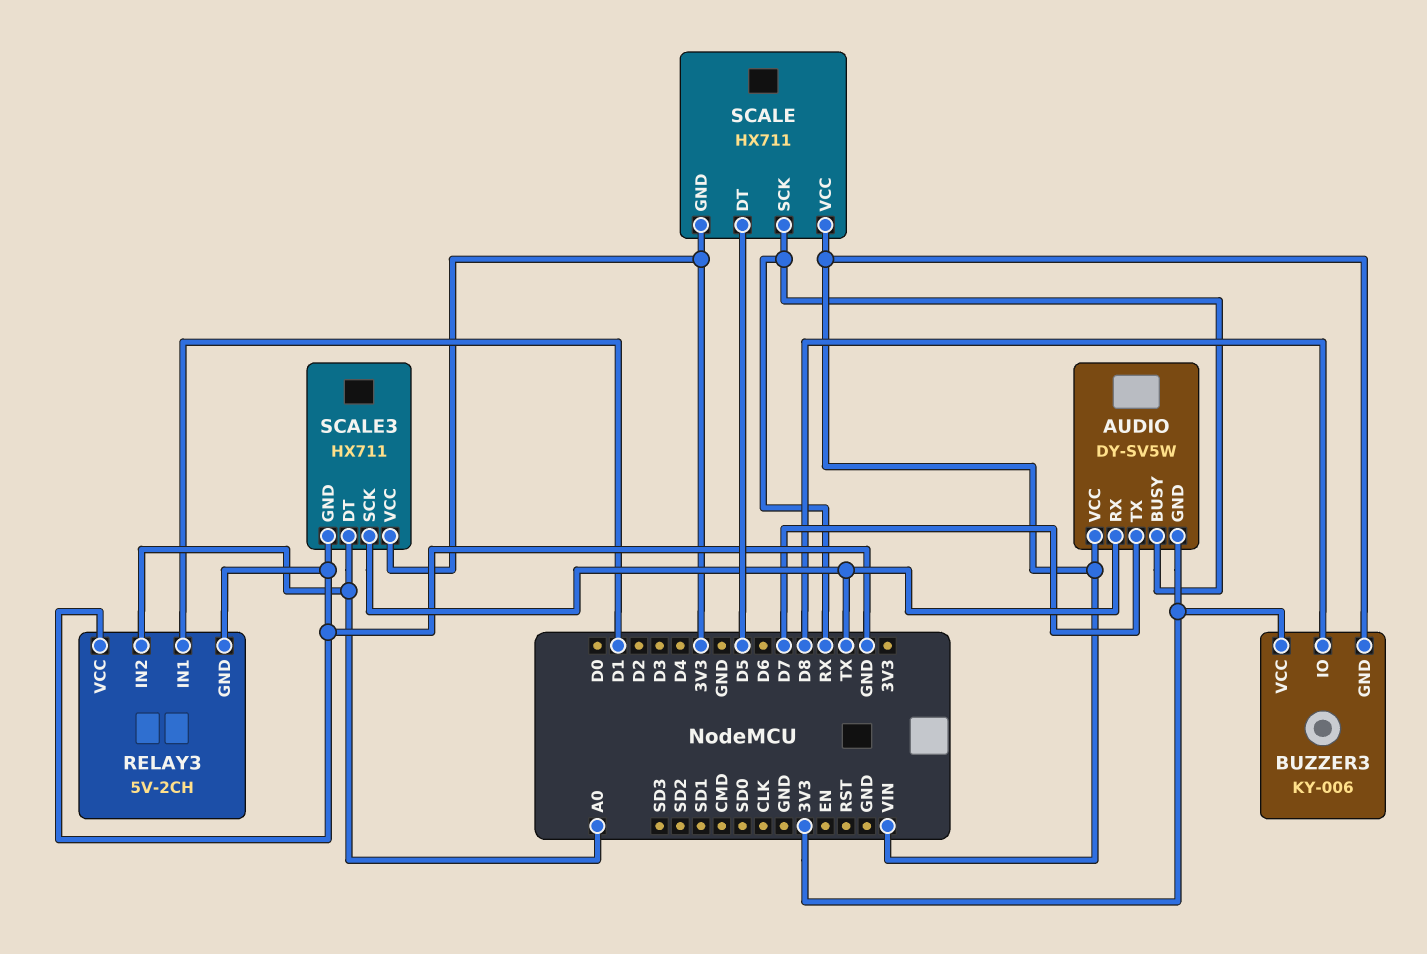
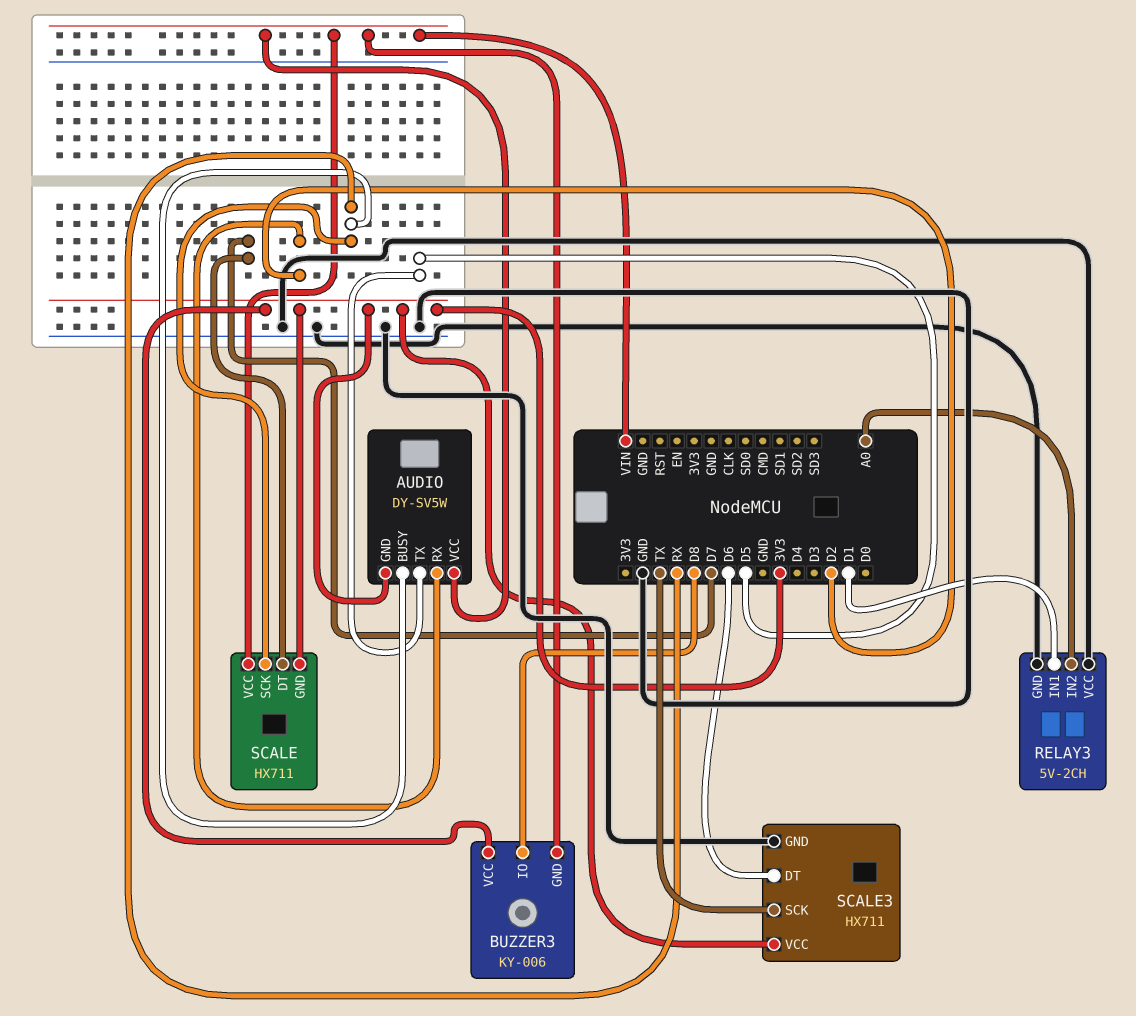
AUDIO pin RX: TX -> D2
AUDIO pin TX: D7 -> D5
SCALE pin DT: D5 -> D7
SCALE3 pin DT: A0 -> D6

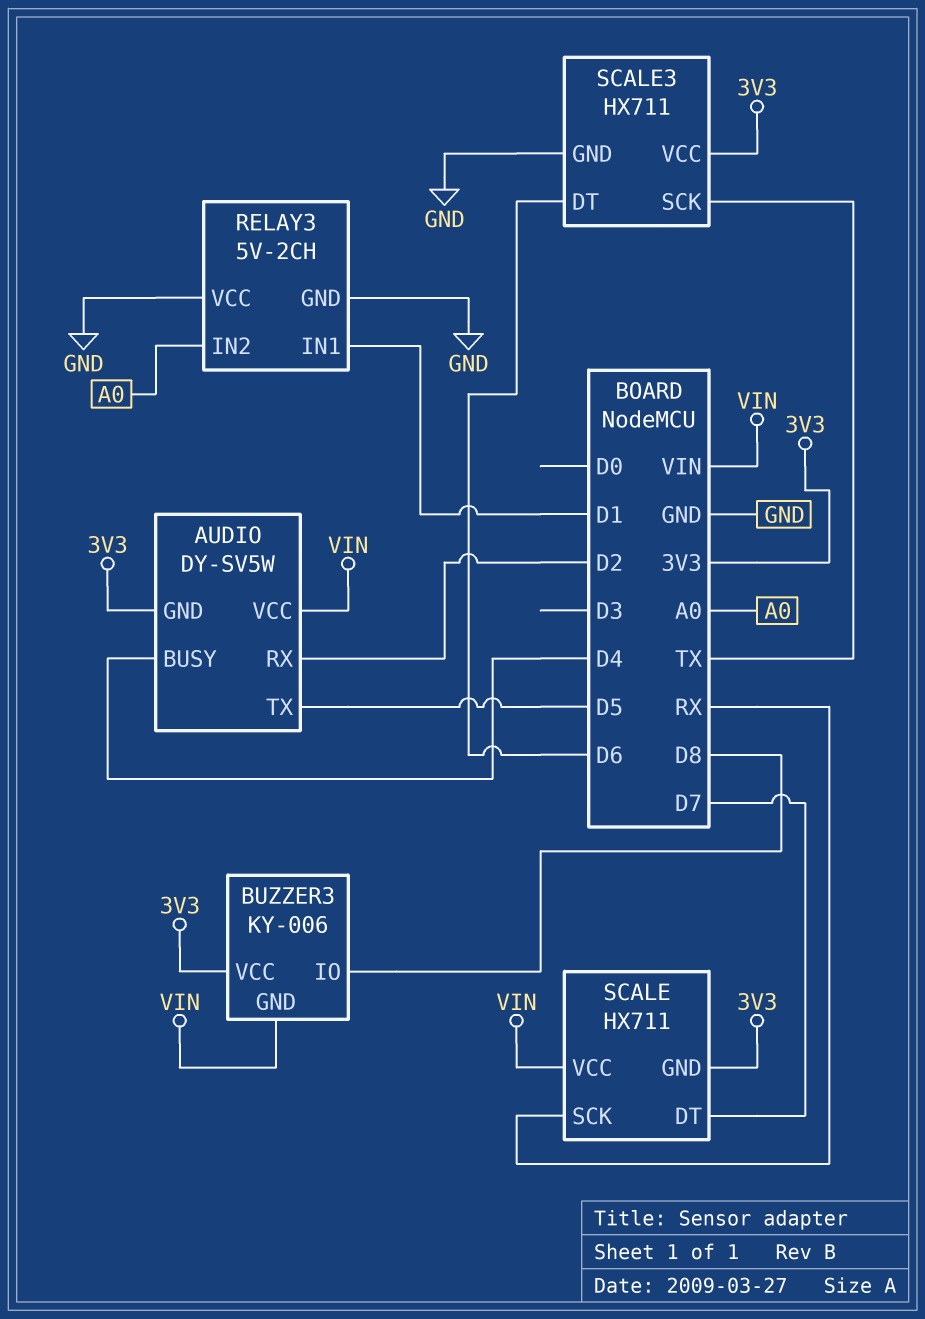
AUDIO pin BUSY: RX -> D4

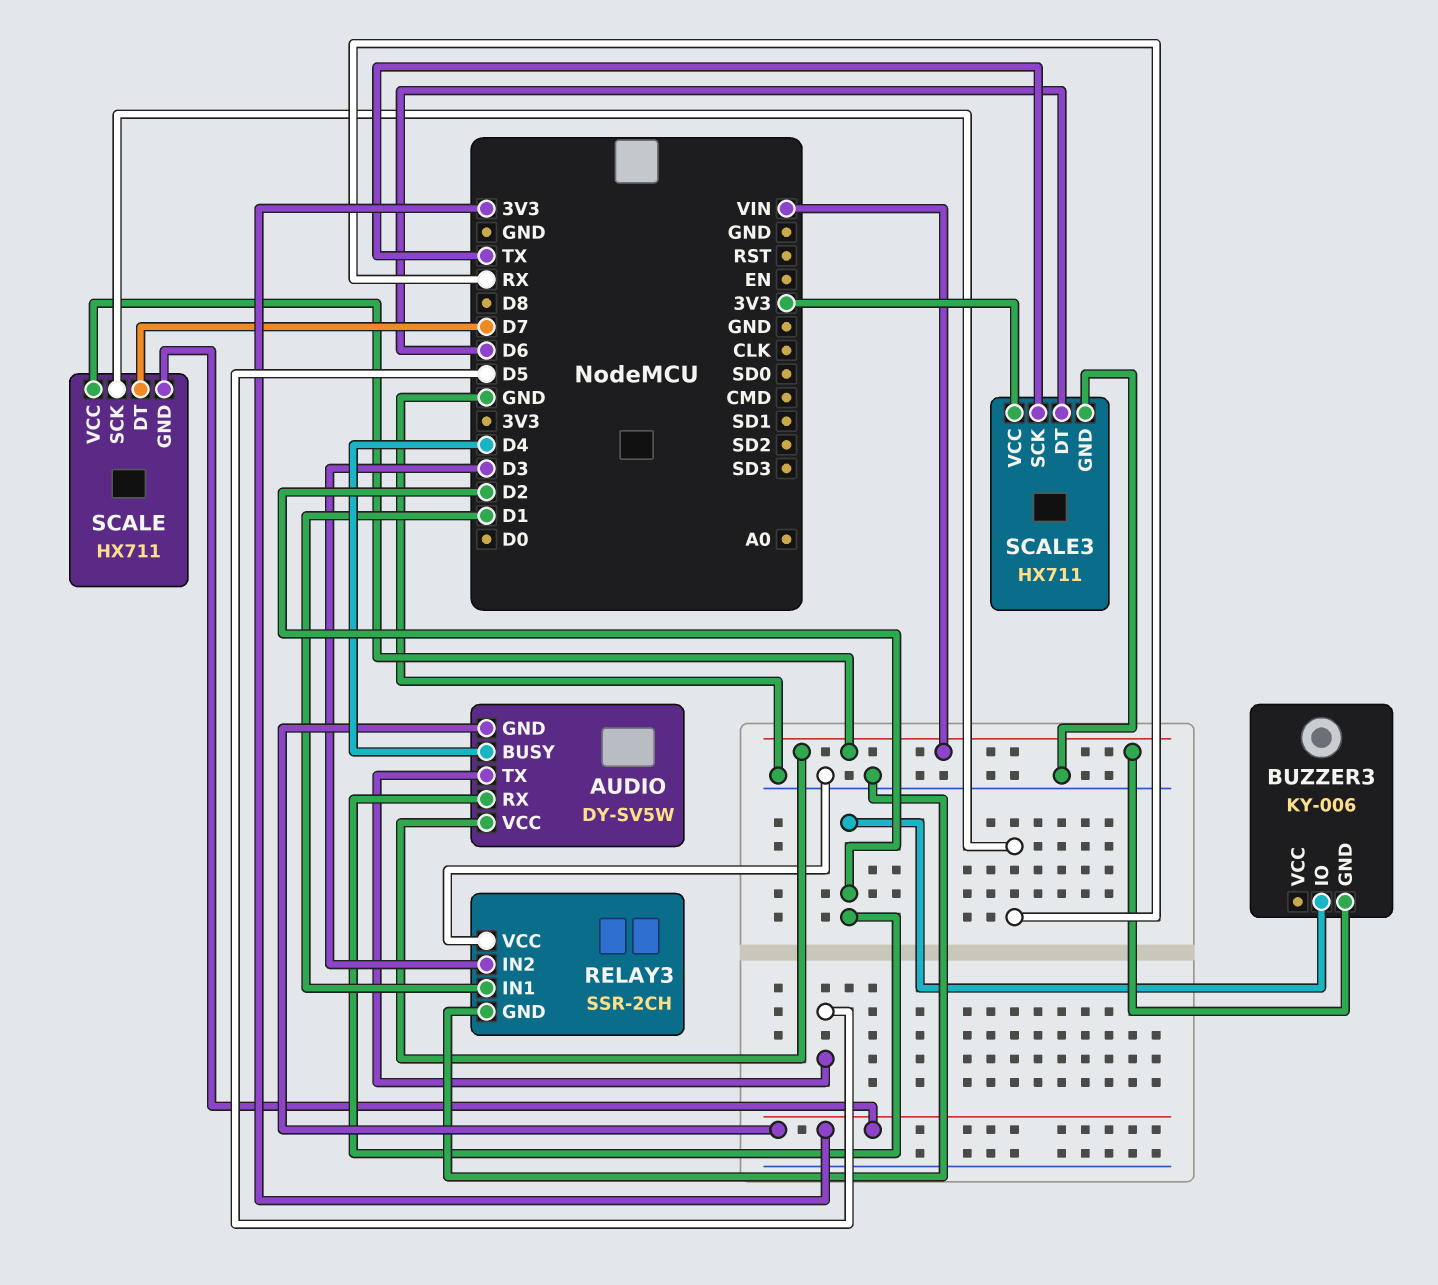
BUZZER3 pin IO: D8 -> D2
BUZZER3 pin VCC: 3V3 -> none
RELAY3: 5V-2CH -> SSR-2CH
RELAY3 pin IN2: A0 -> D3

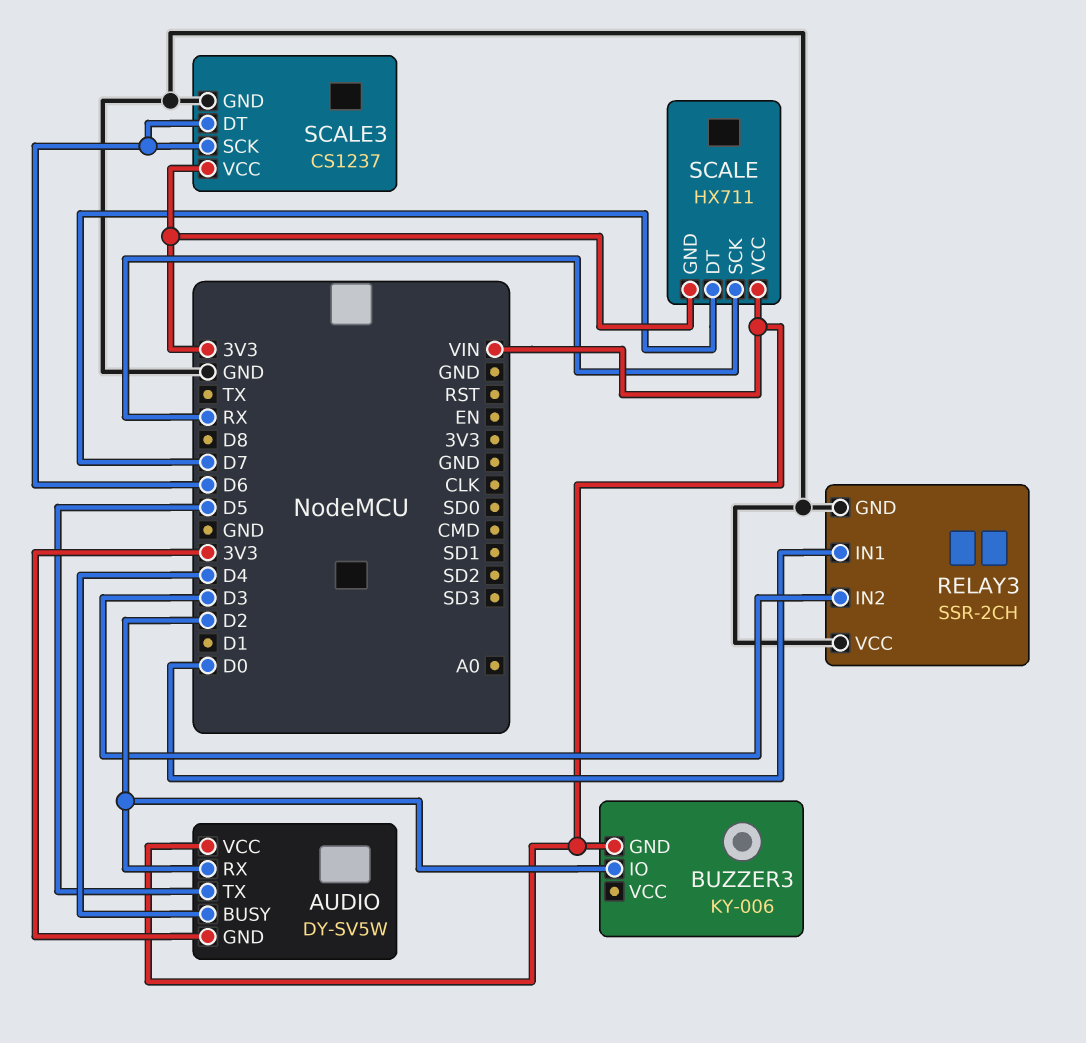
RELAY3 pin IN1: D1 -> D0
SCALE3: HX711 -> CS1237
SCALE3 pin SCK: TX -> D6

